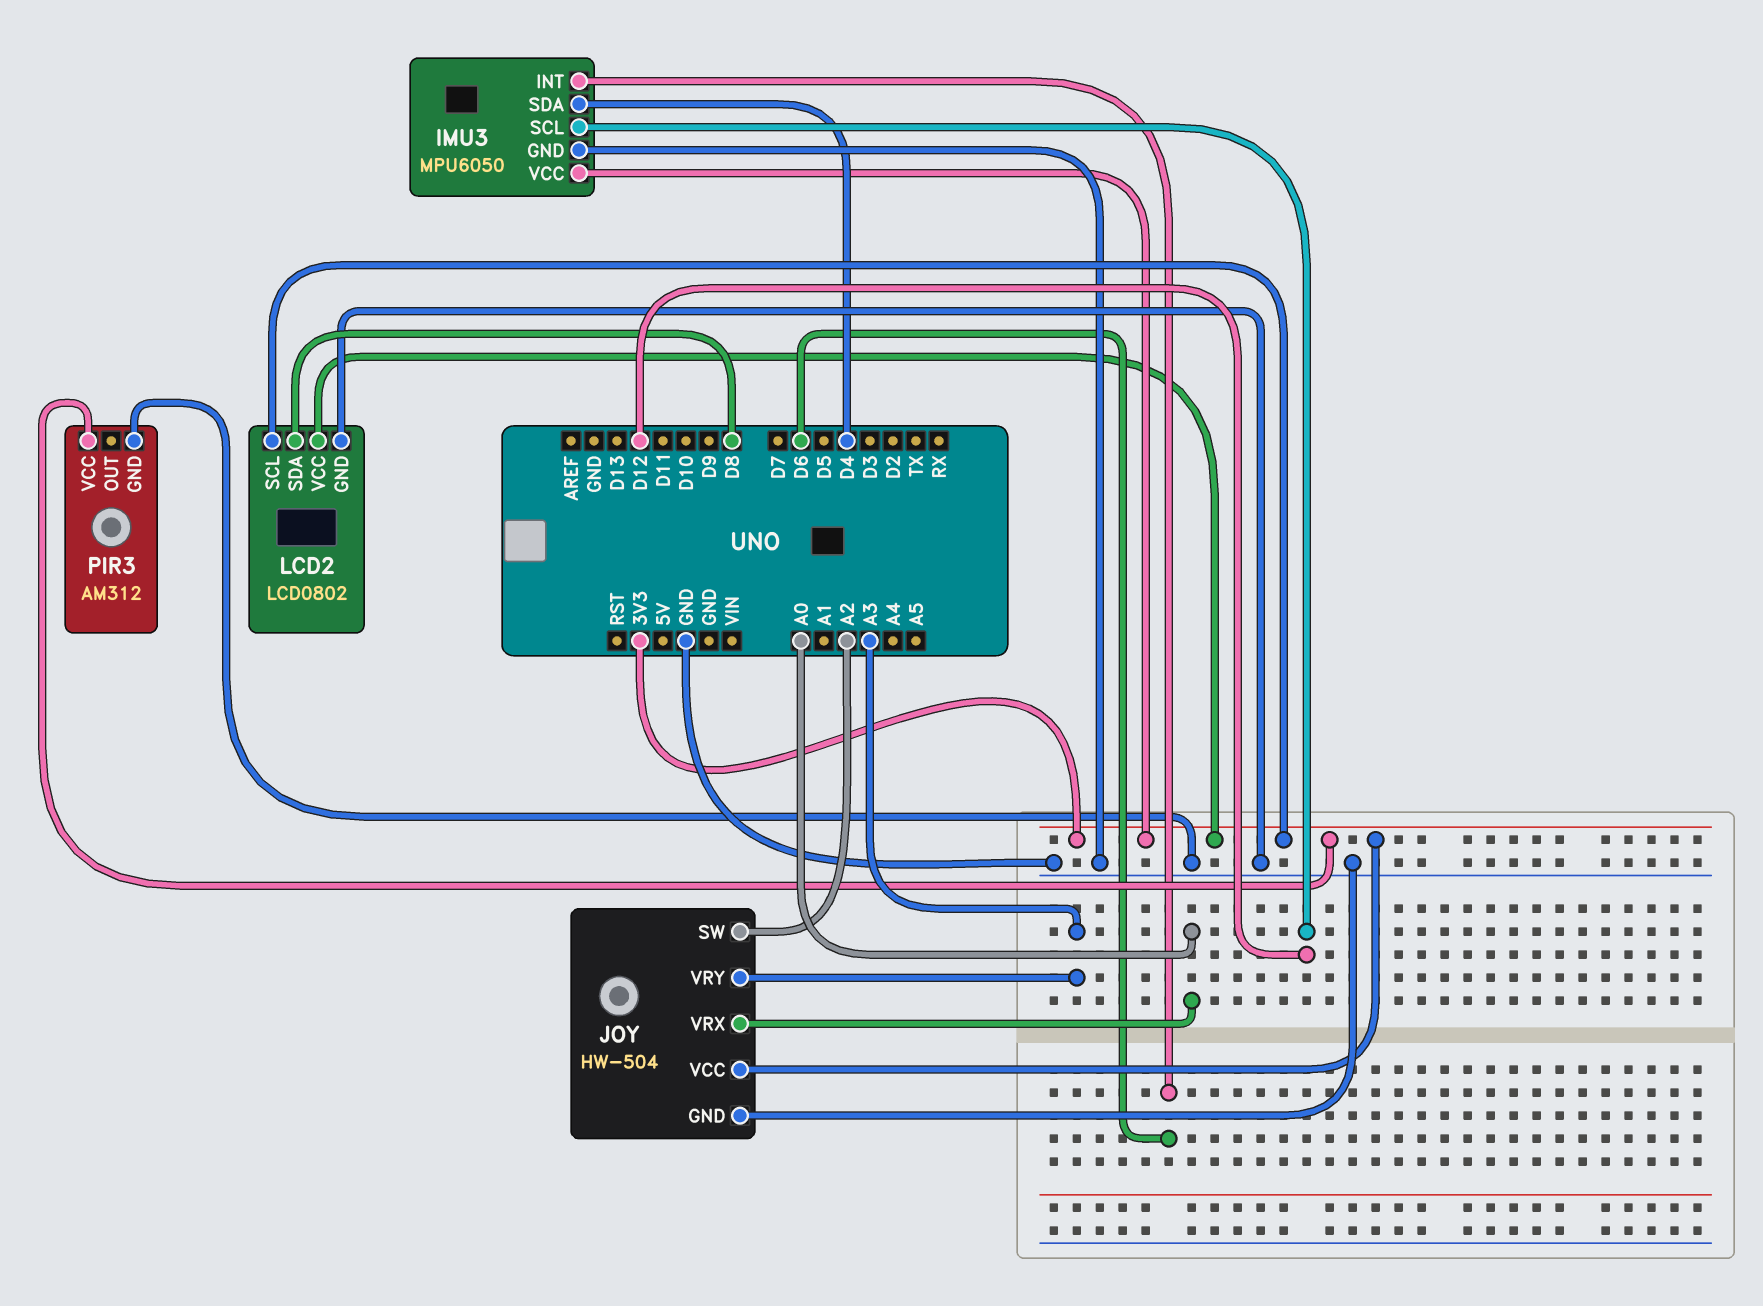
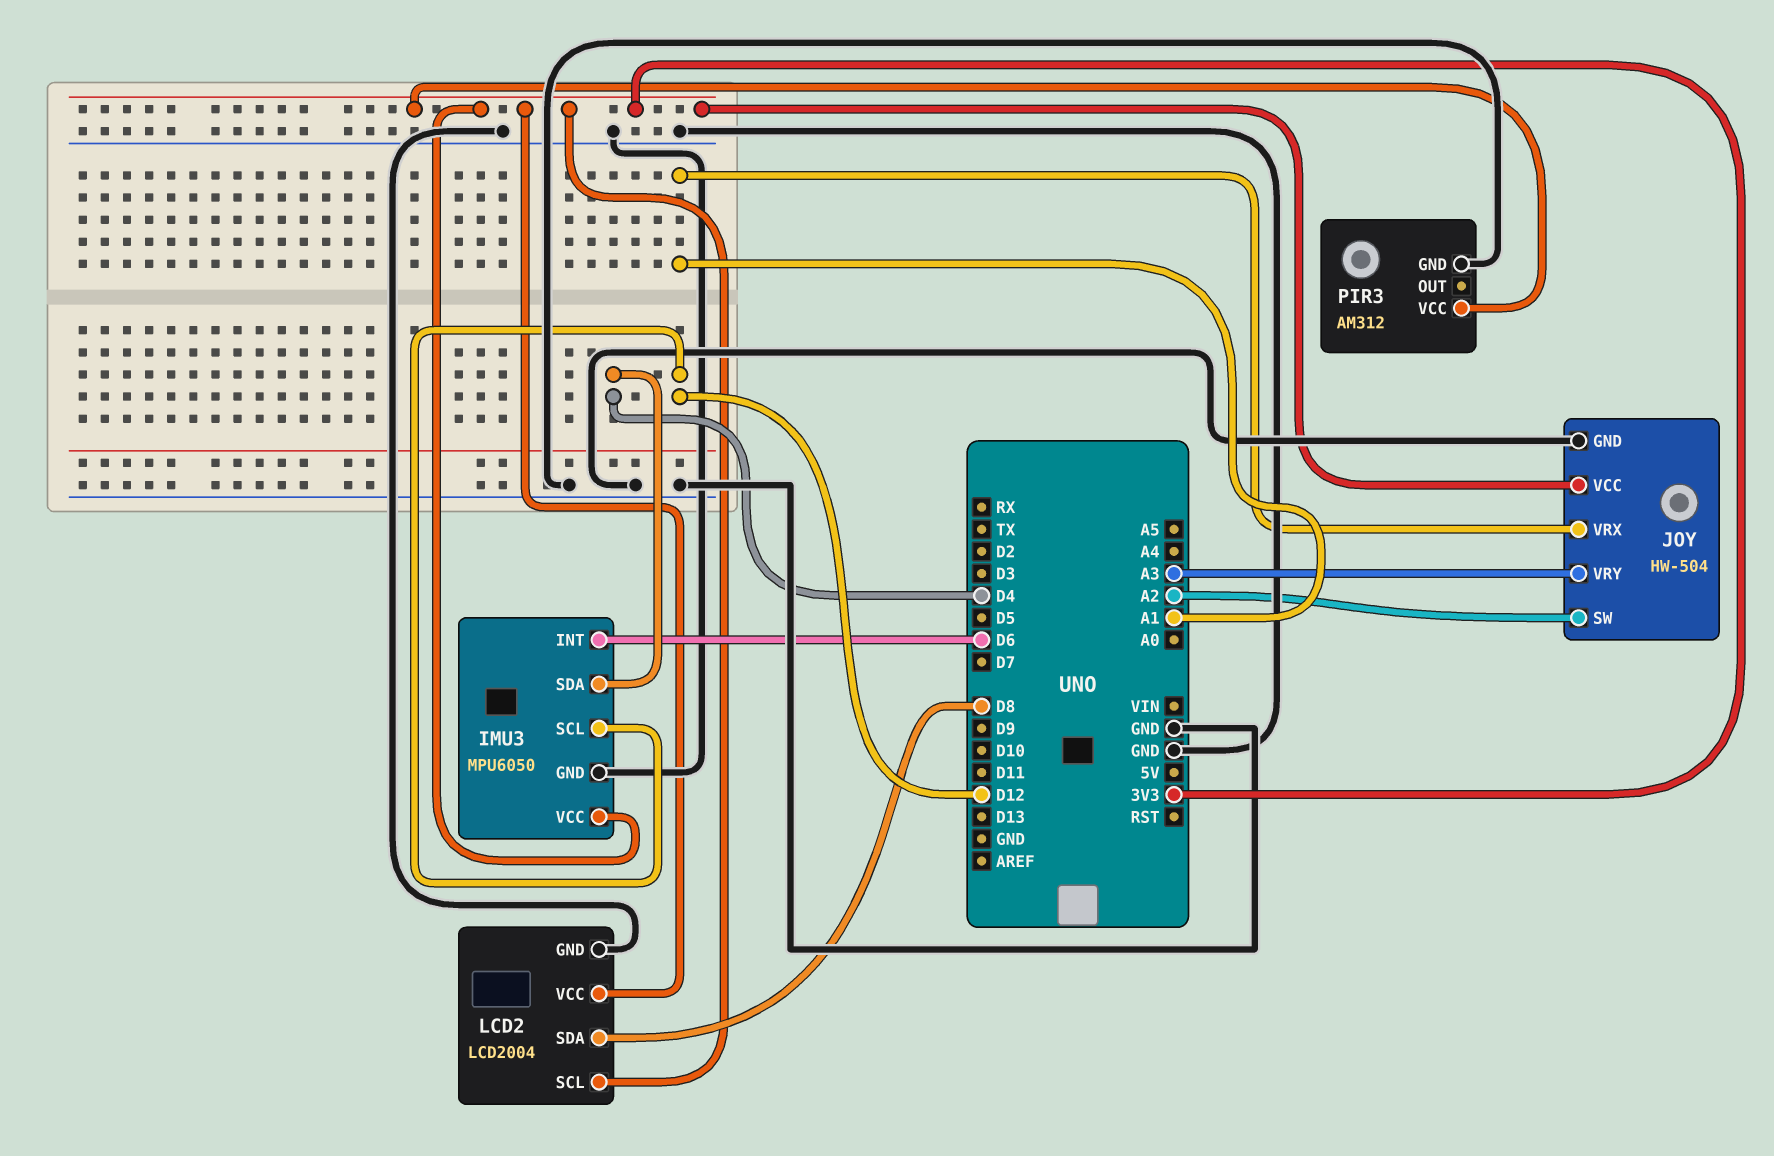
JOY pin VRX: A0 -> A1
LCD2: LCD0802 -> LCD2004

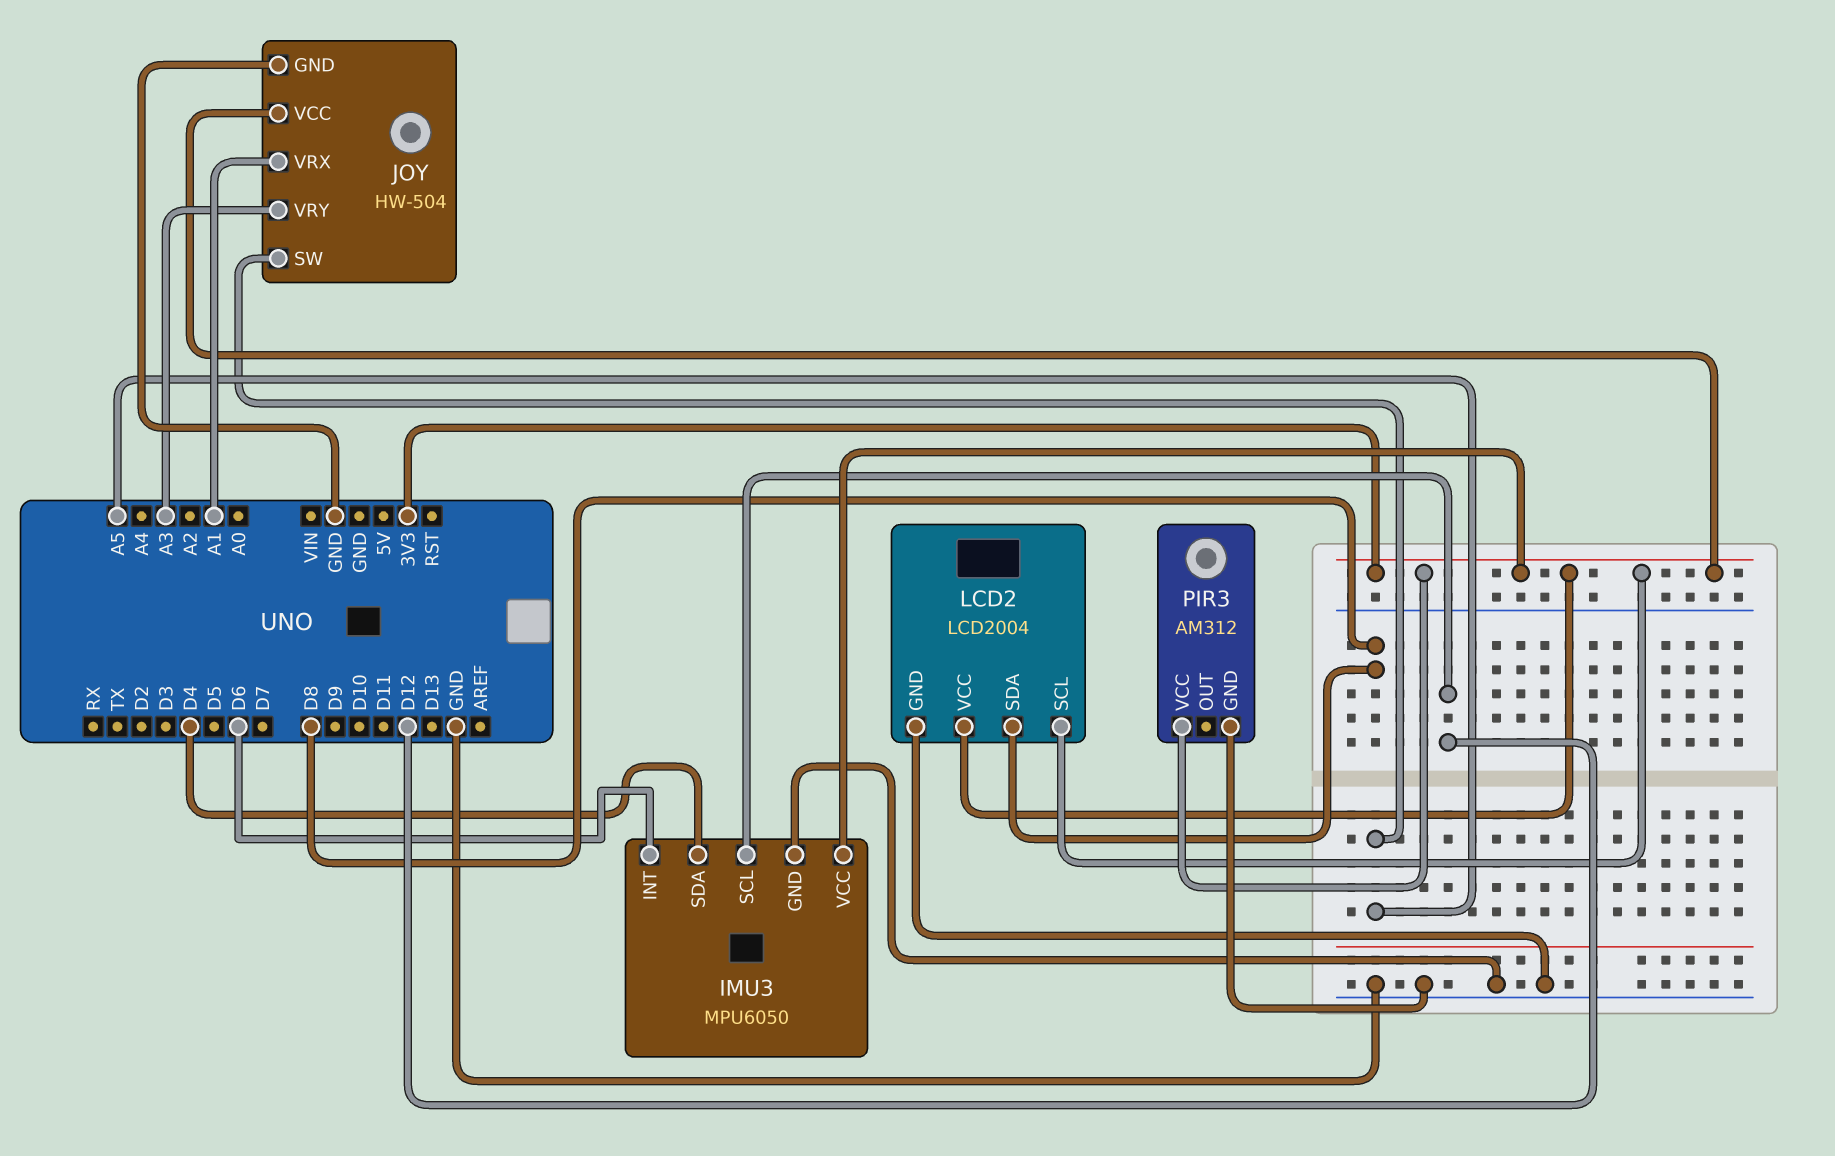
JOY pin SW: A2 -> A5

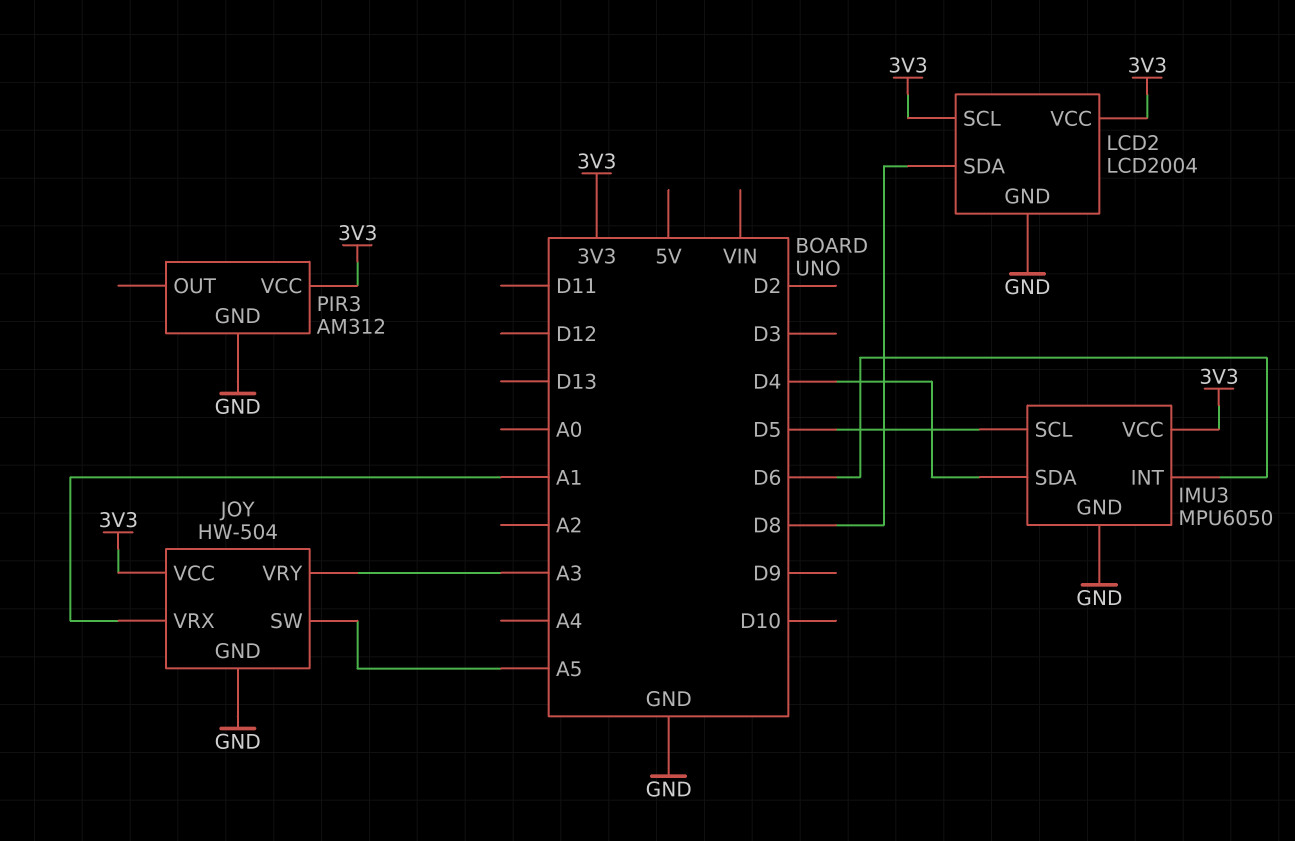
IMU3 pin SCL: D12 -> D5

